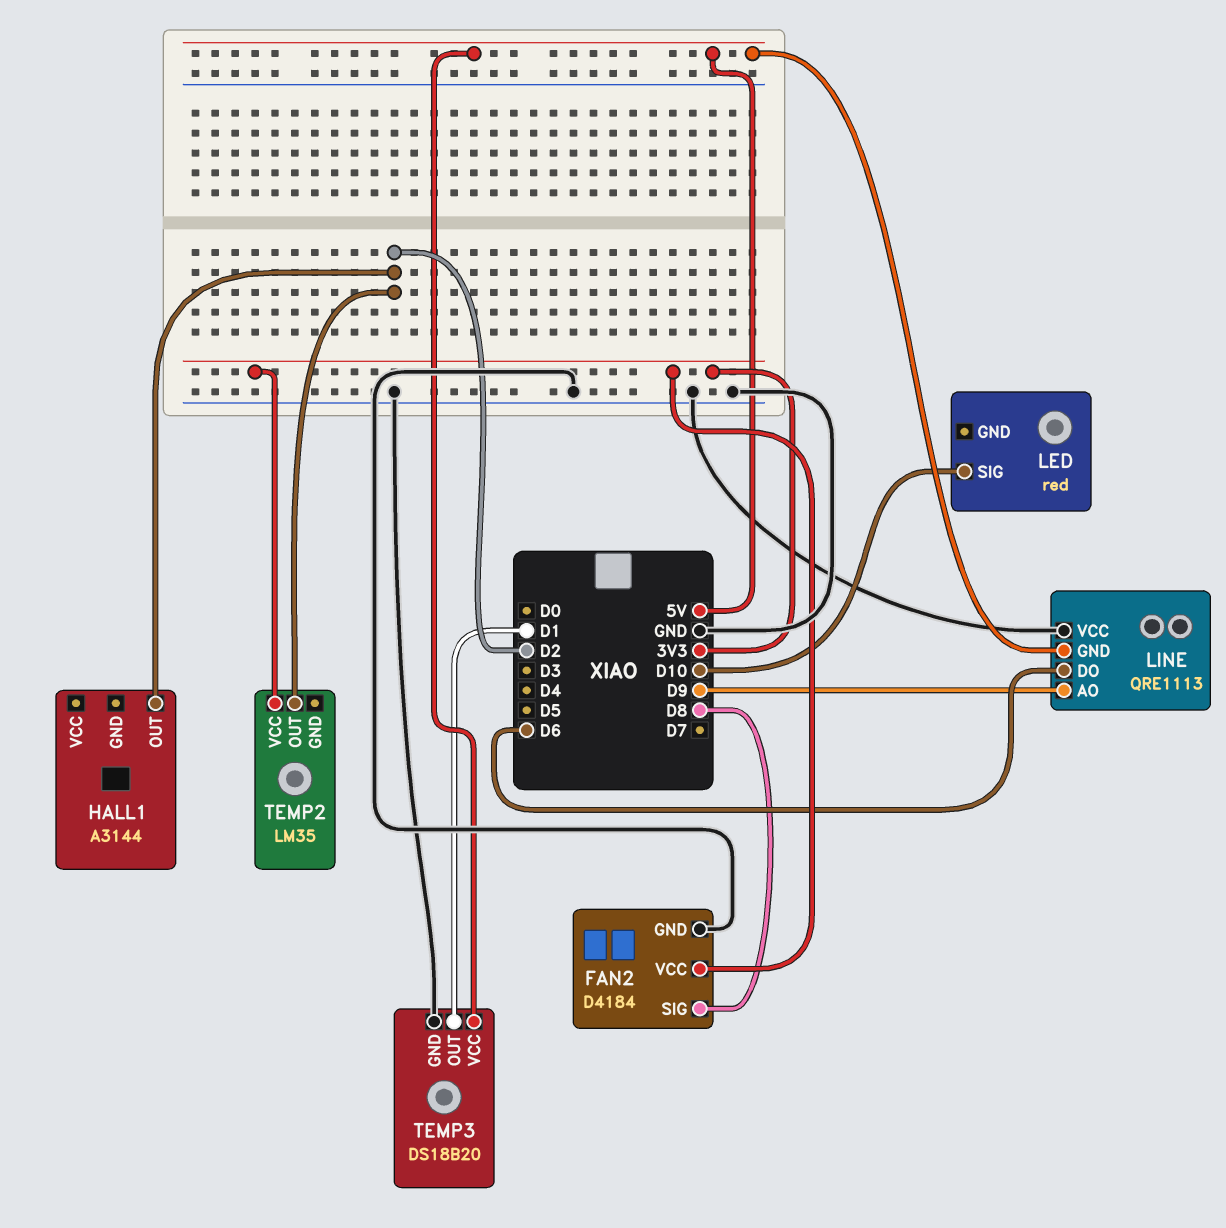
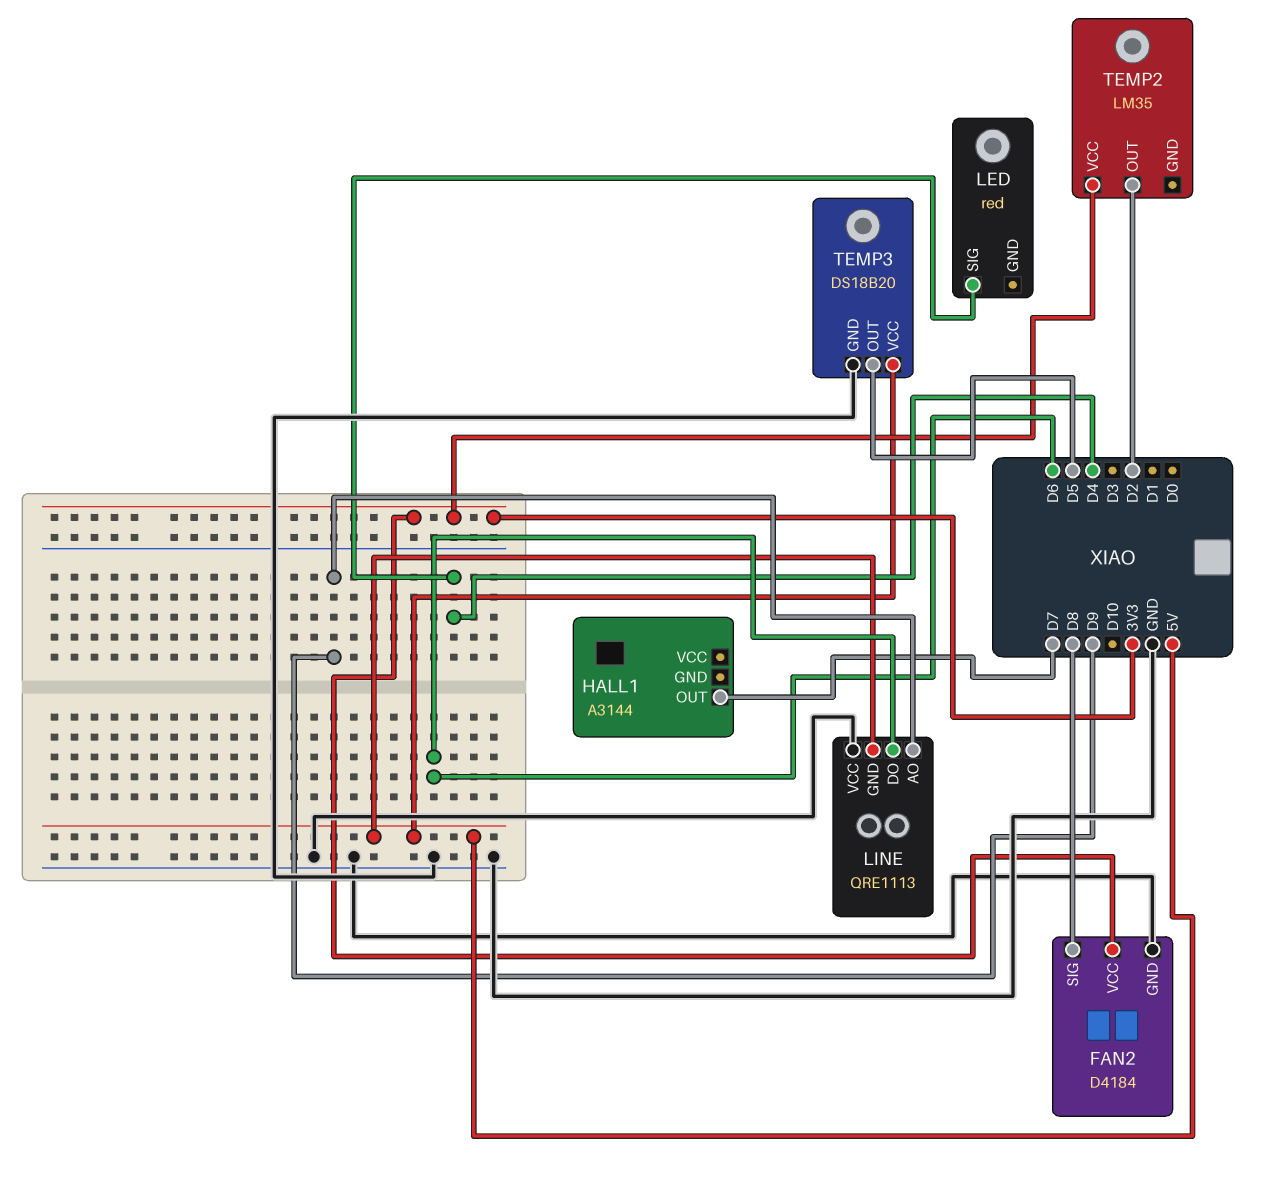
HALL1 pin OUT: D2 -> D7
LED pin SIG: D10 -> D4
TEMP3 pin OUT: D1 -> D5

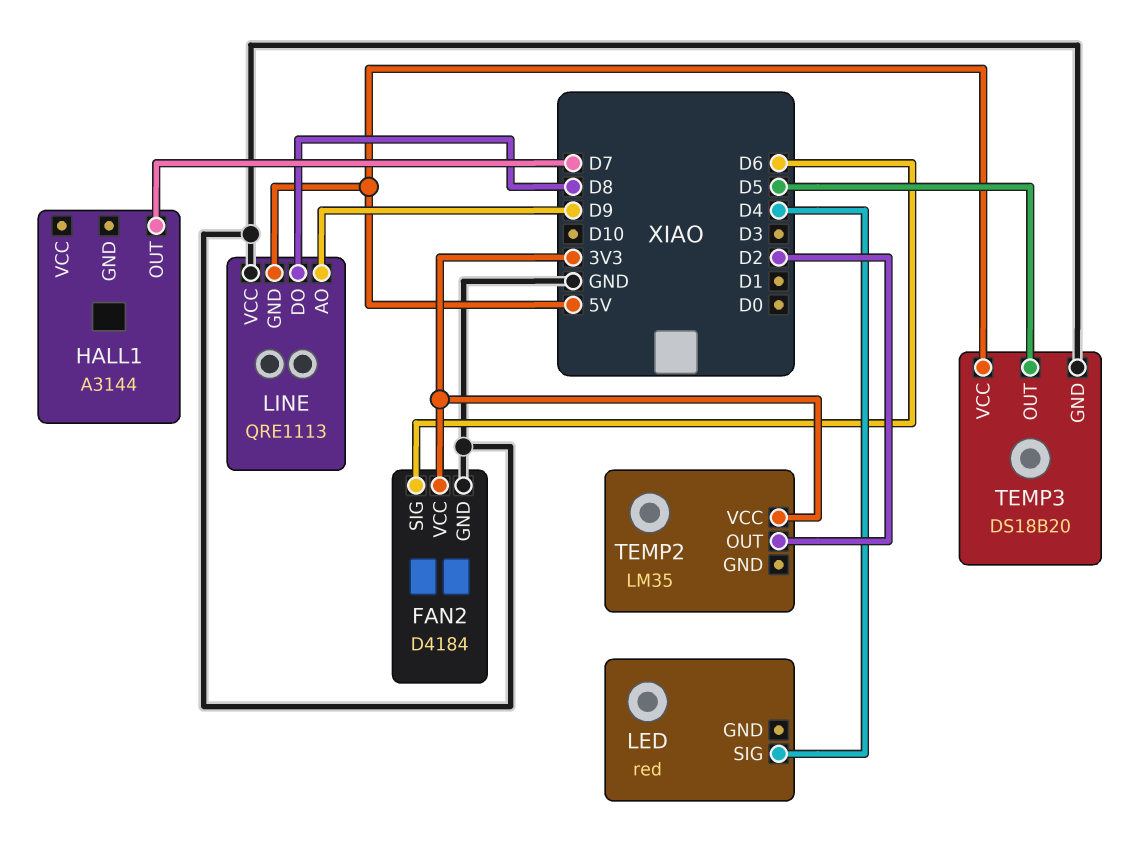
FAN2 pin SIG: D8 -> D6
LINE pin DO: D6 -> D8

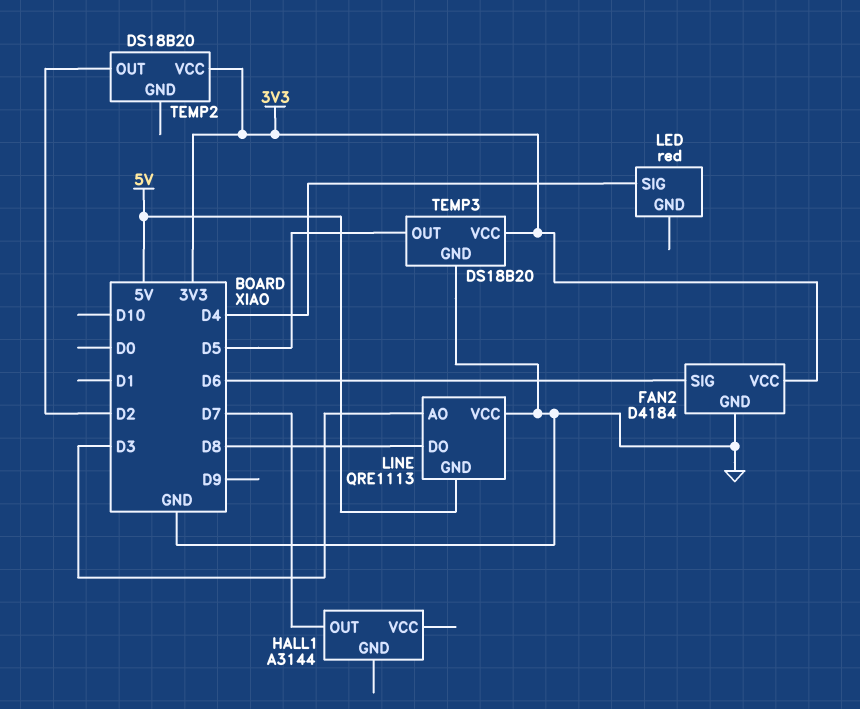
LINE pin AO: D9 -> D3
TEMP2: LM35 -> DS18B20
TEMP3 pin VCC: 5V -> 3V3

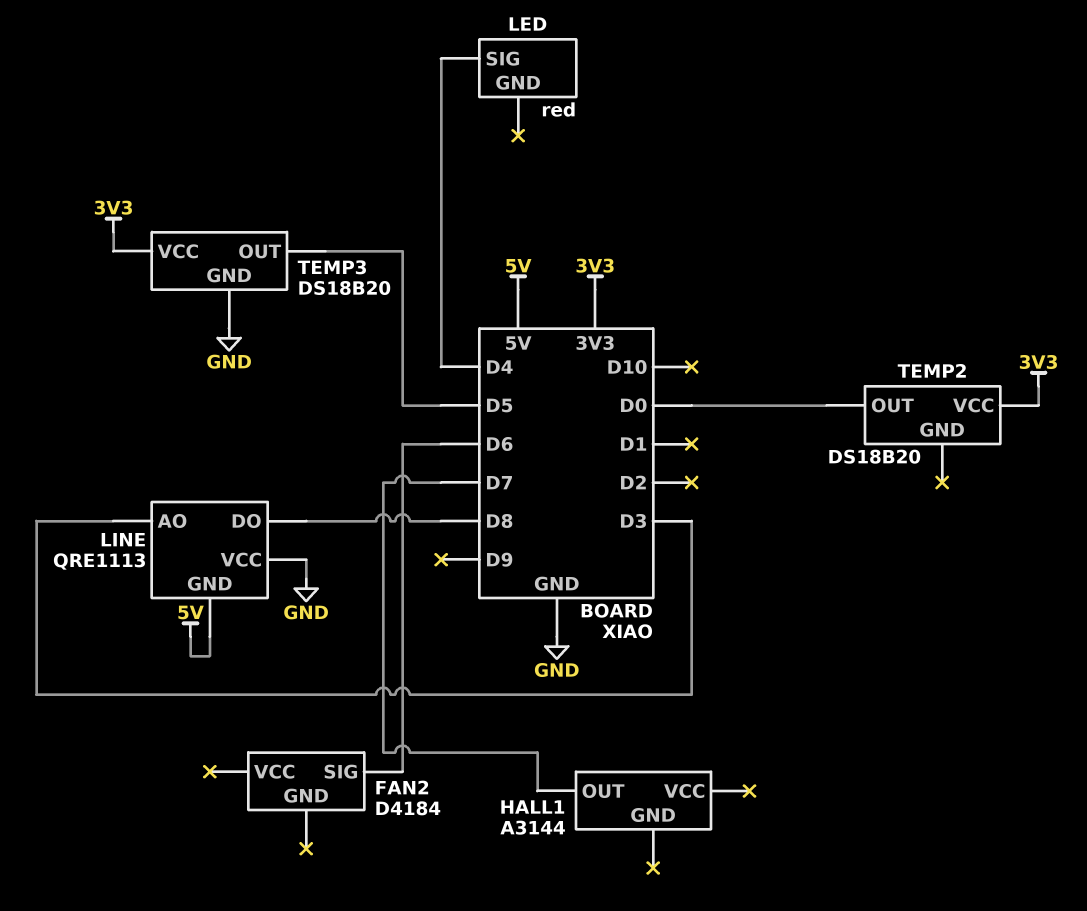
FAN2 pin GND: GND -> none
FAN2 pin VCC: 3V3 -> none
TEMP2 pin OUT: D2 -> D0

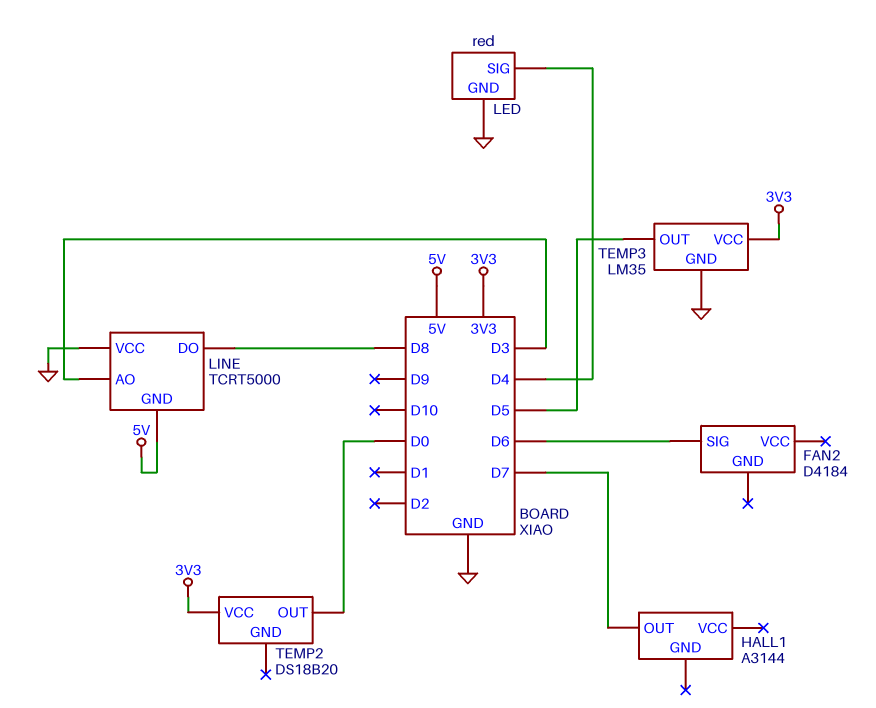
LED pin GND: none -> GND
LINE: QRE1113 -> TCRT5000
TEMP3: DS18B20 -> LM35

